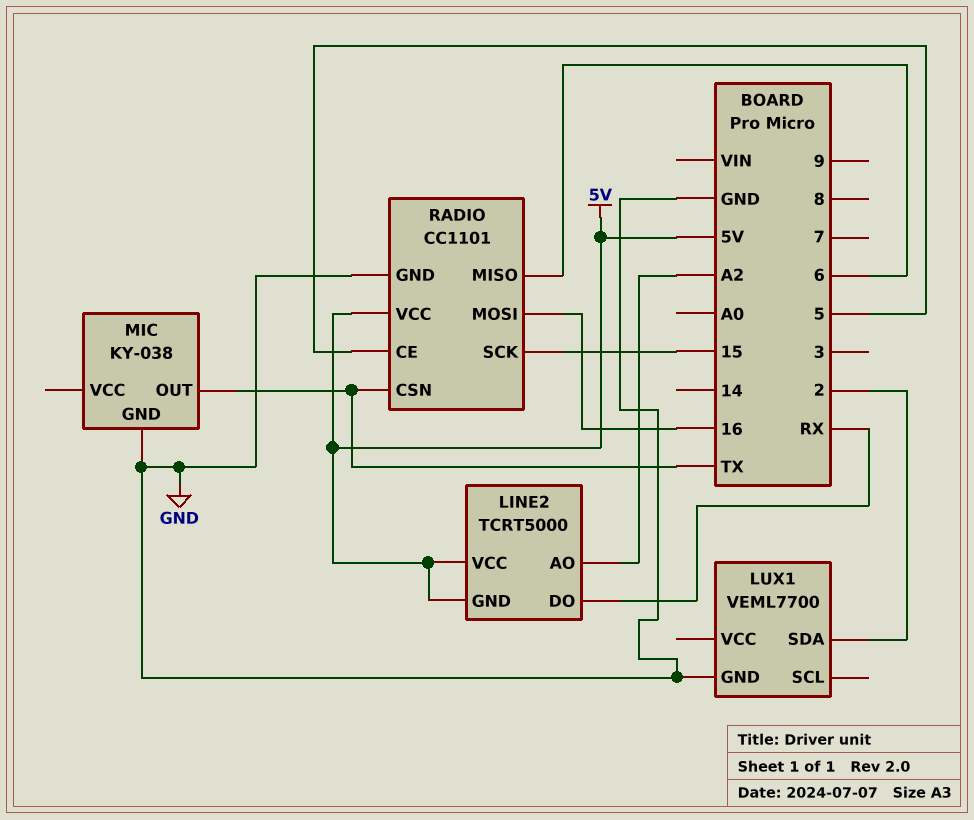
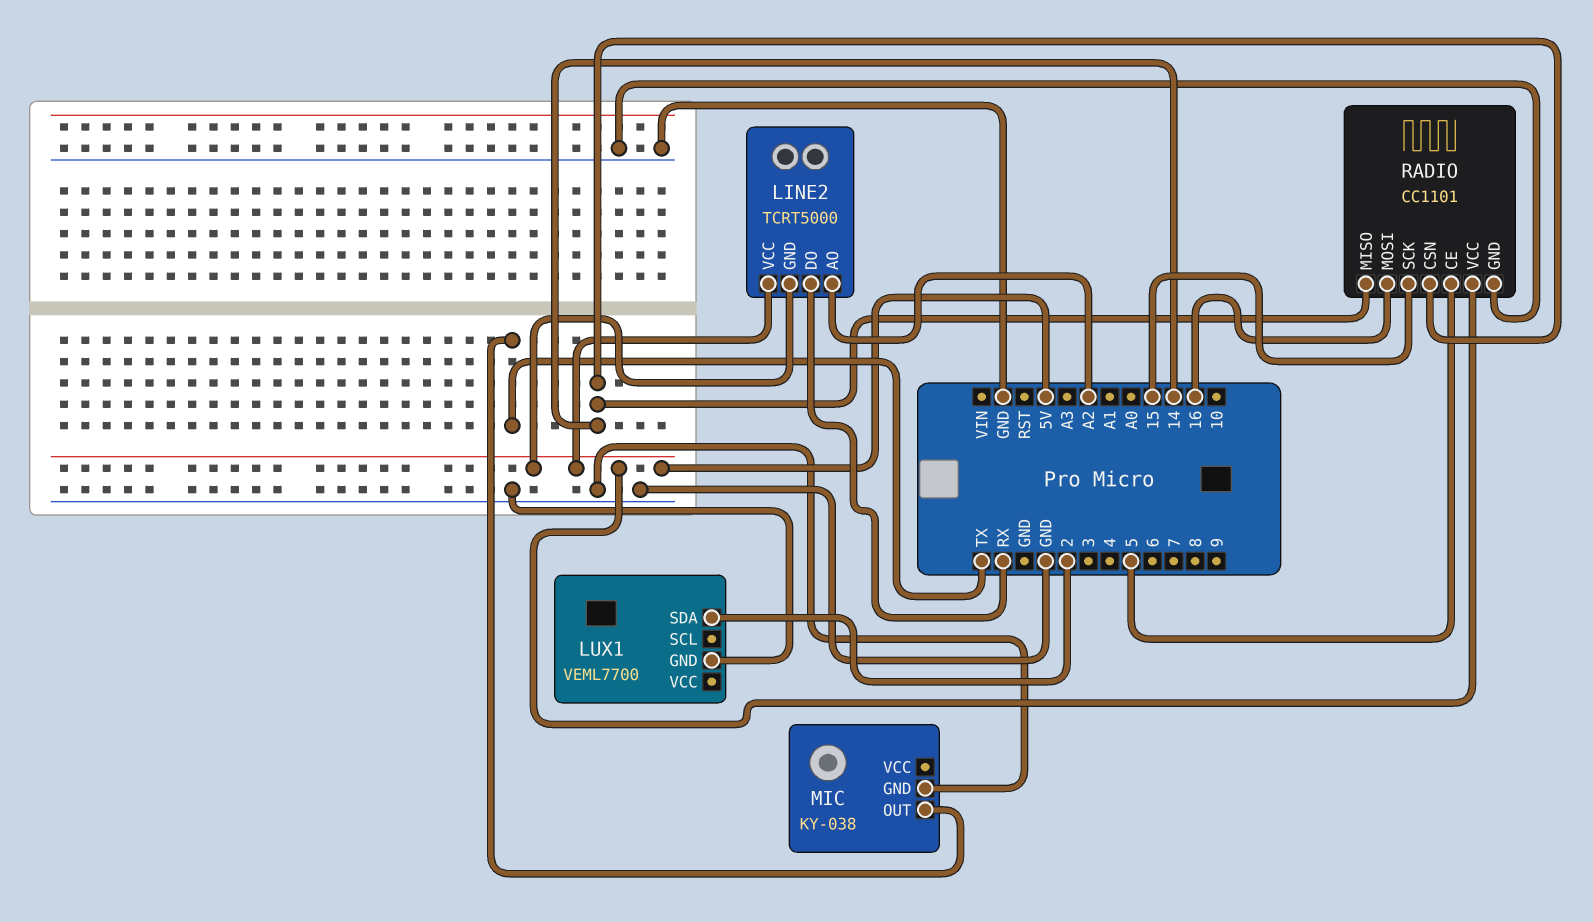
RADIO pin CSN: TX -> 14
RADIO pin MISO: 6 -> 14

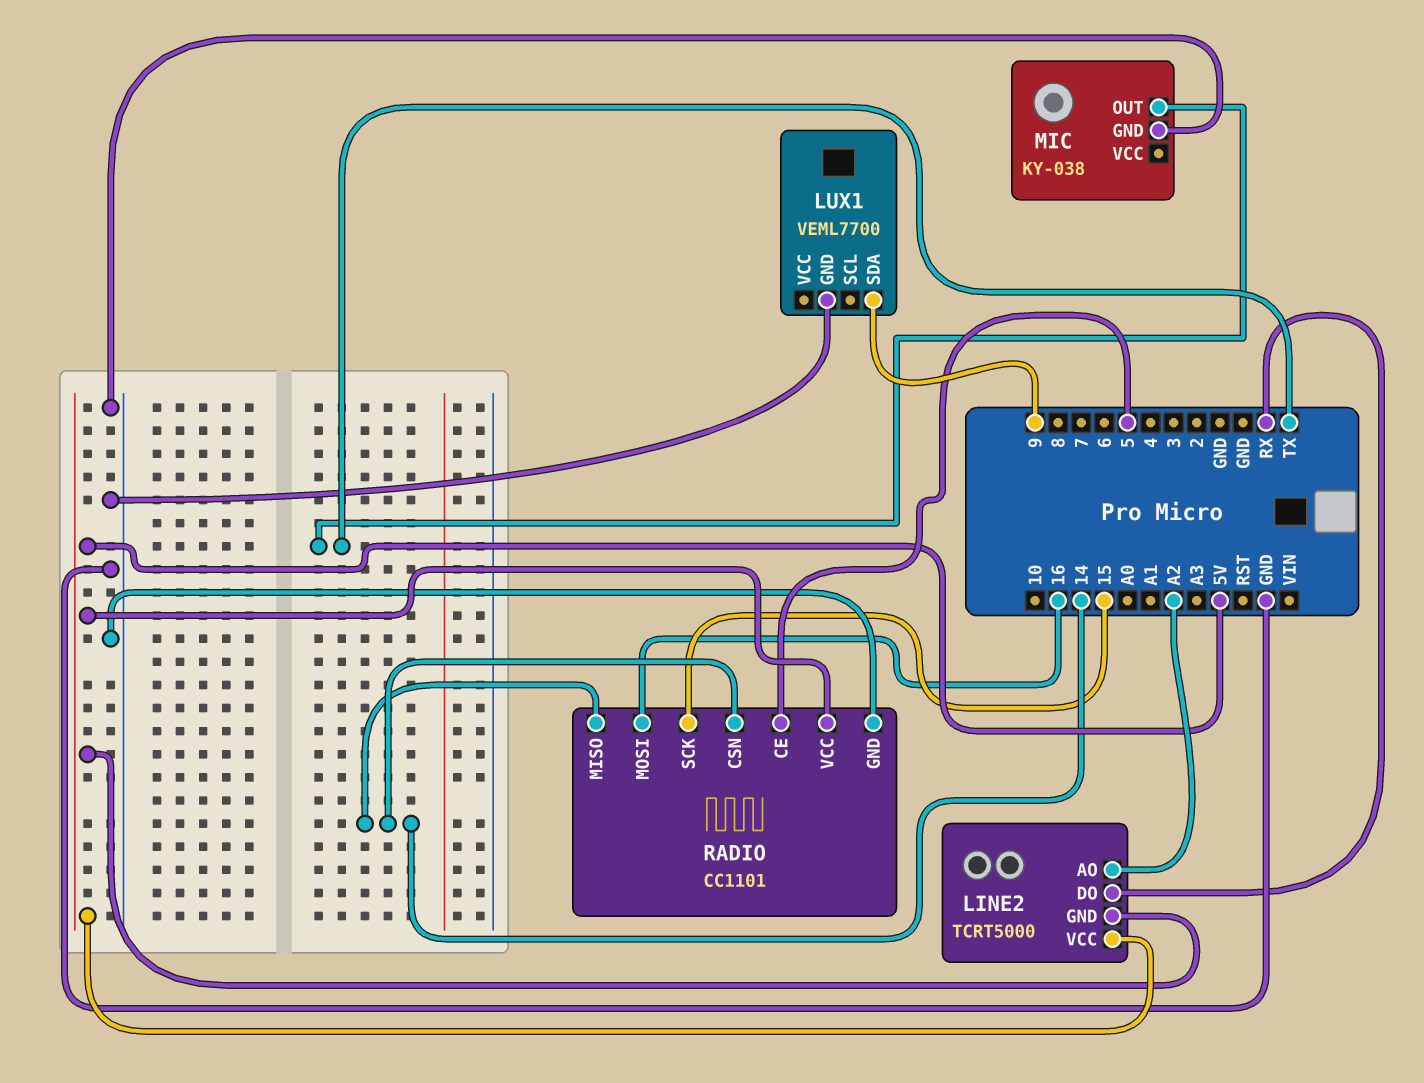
LUX1 pin SDA: 2 -> 9

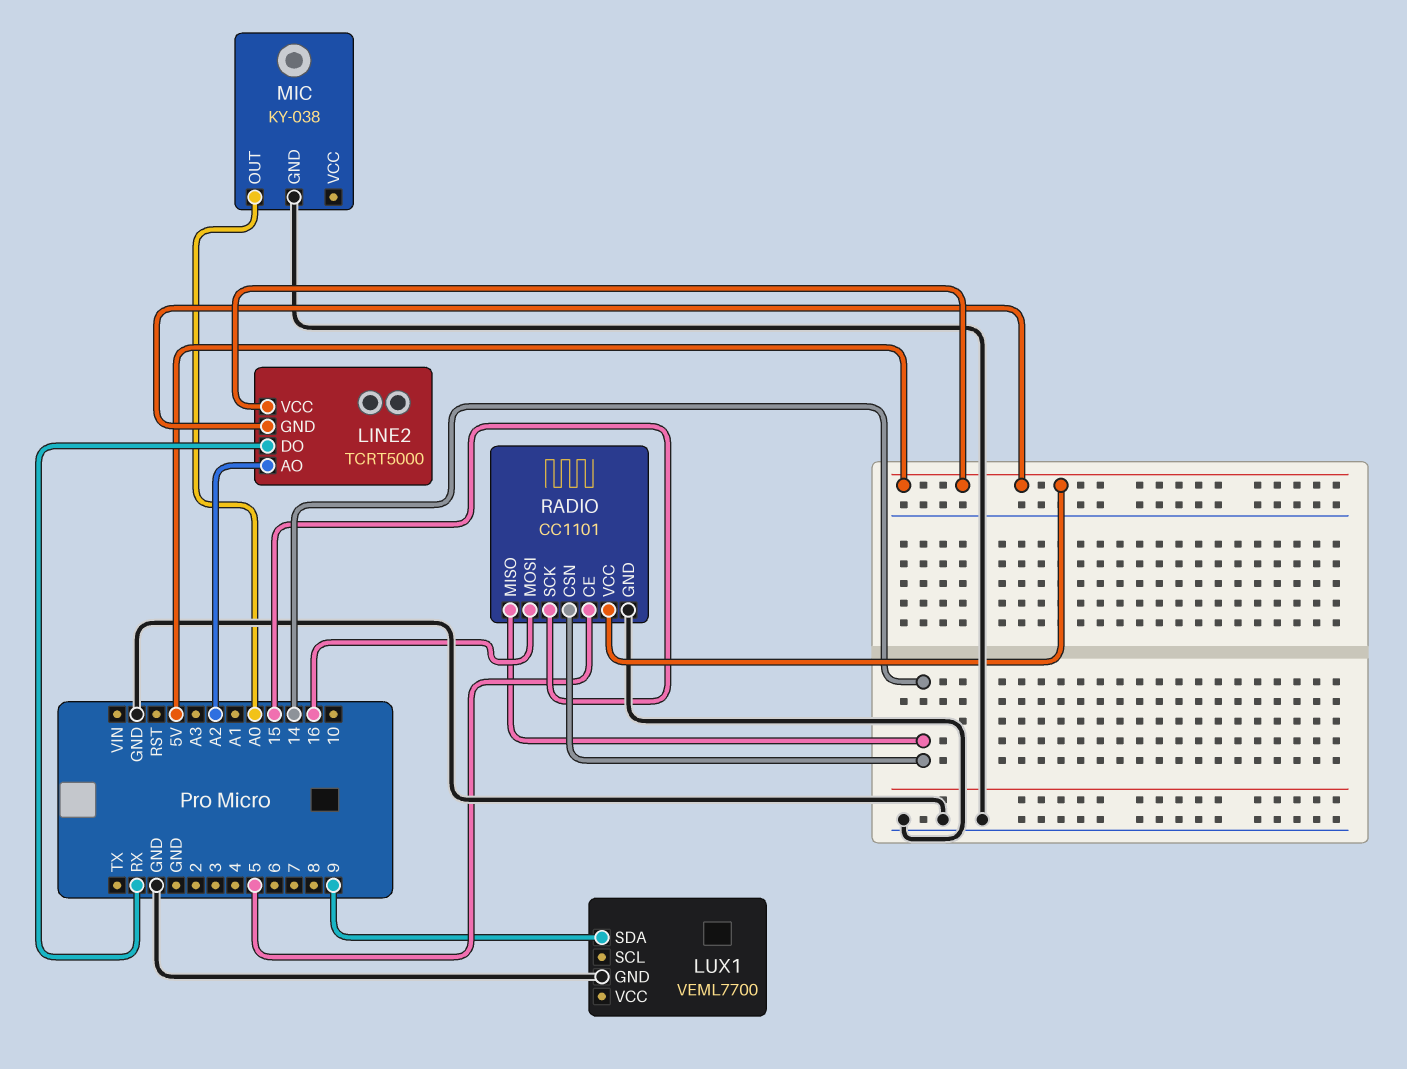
MIC pin OUT: TX -> A0

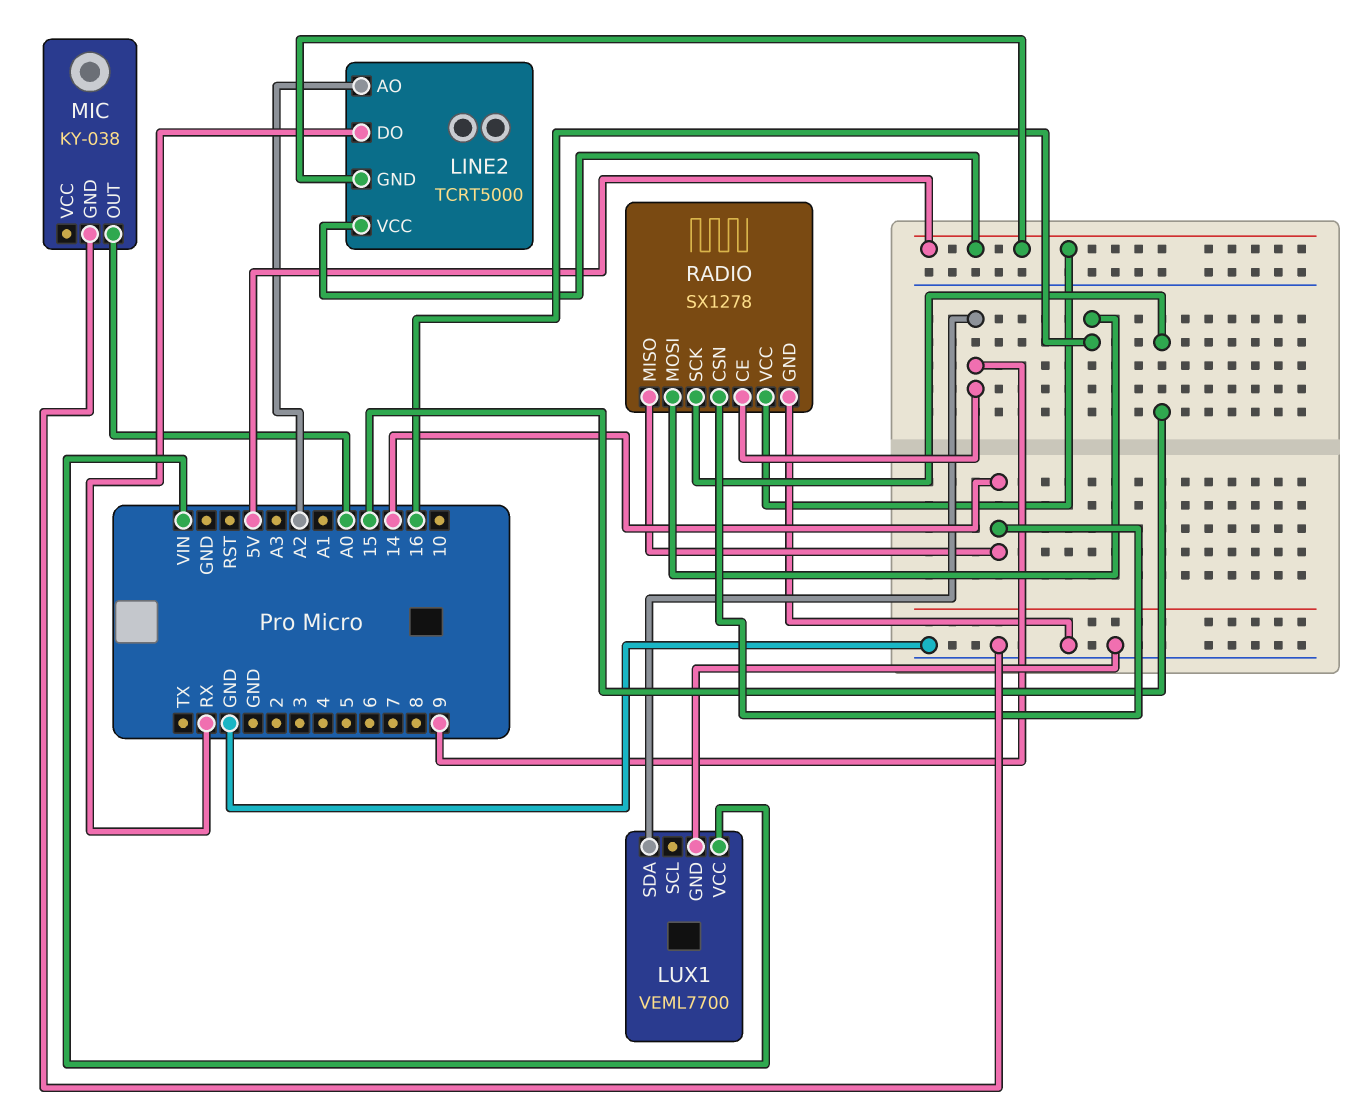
LUX1 pin VCC: none -> VIN
RADIO: CC1101 -> SX1278
RADIO pin CE: 5 -> 9

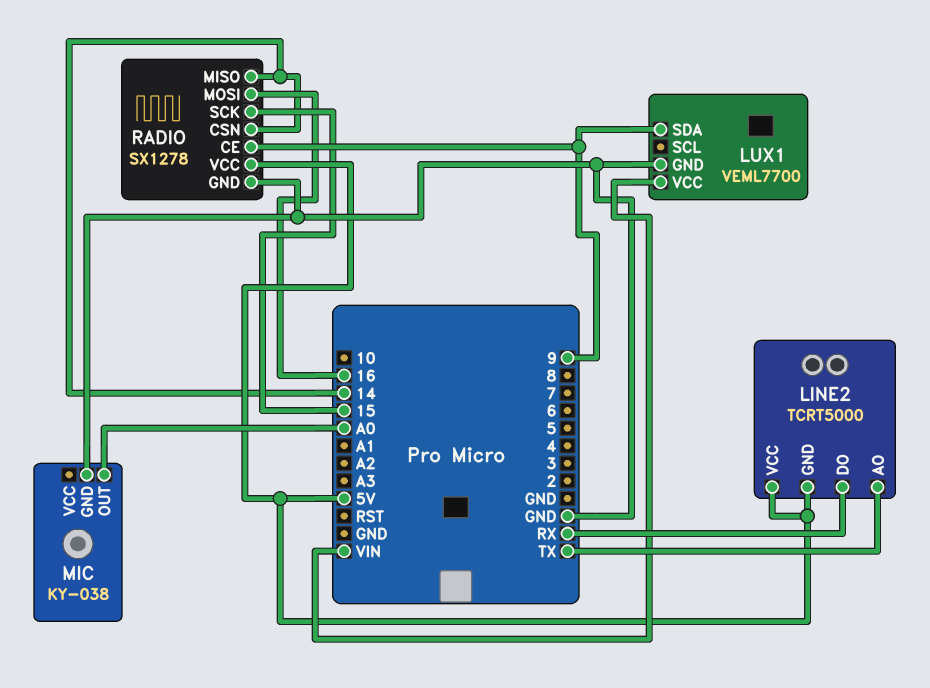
LINE2 pin AO: A2 -> TX

